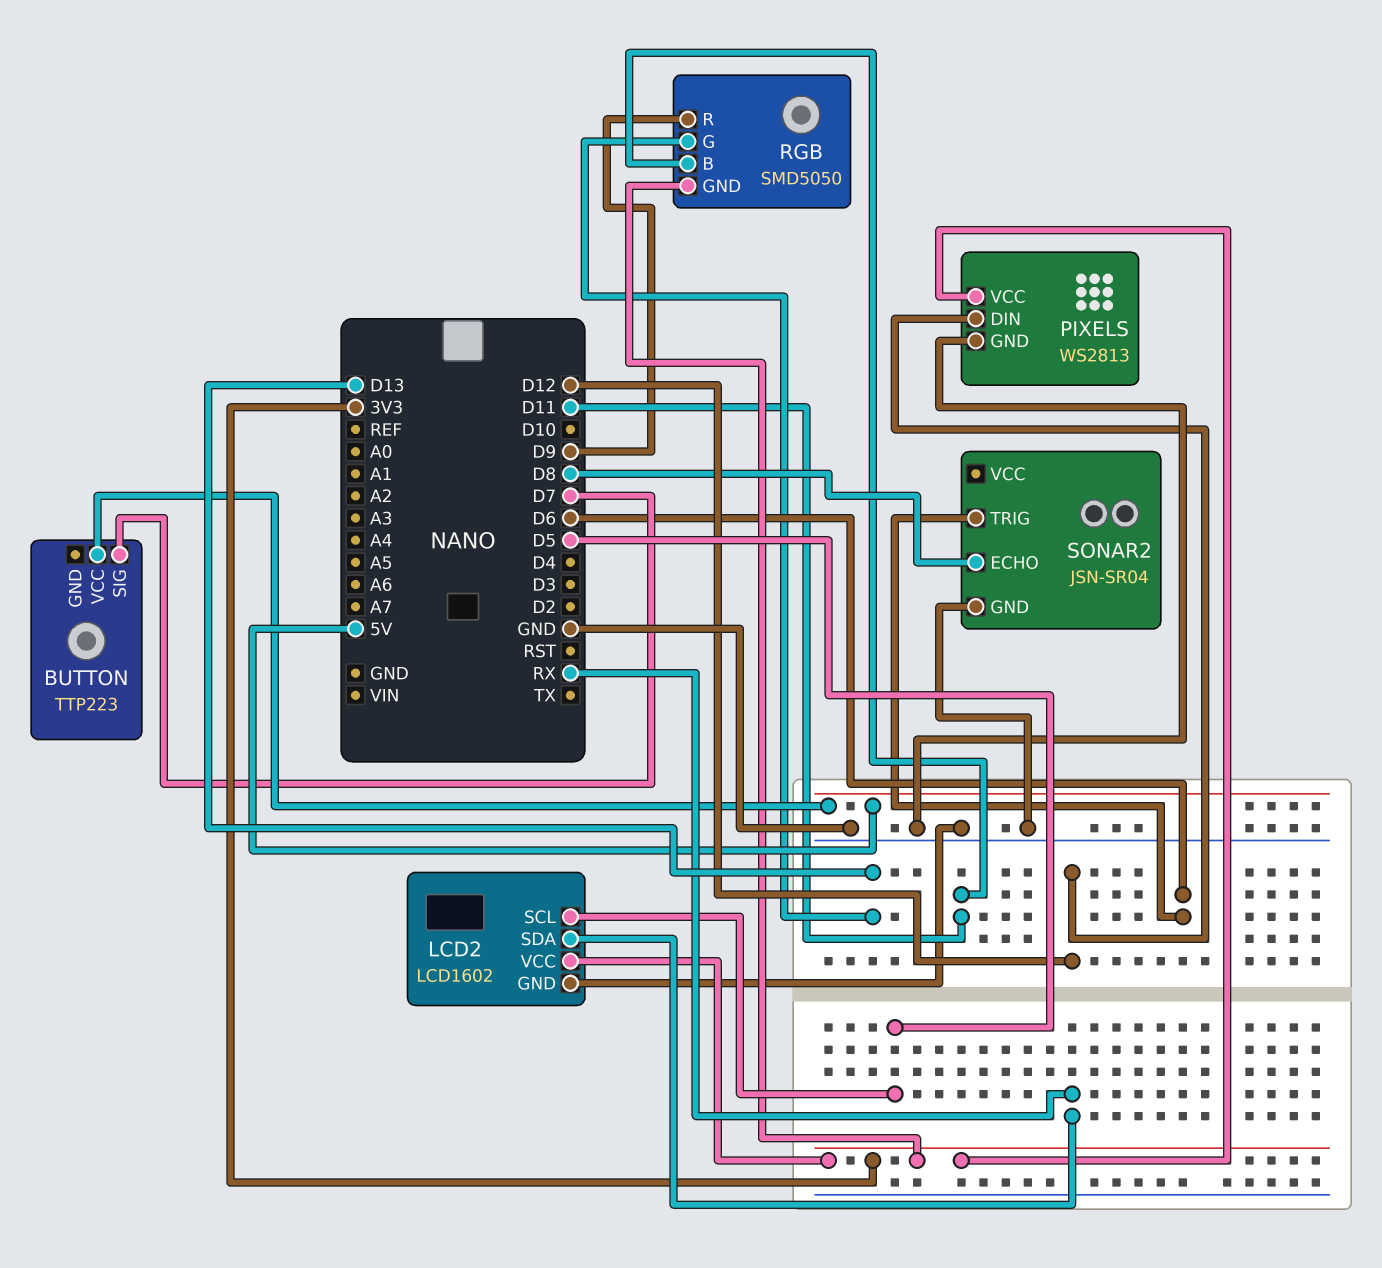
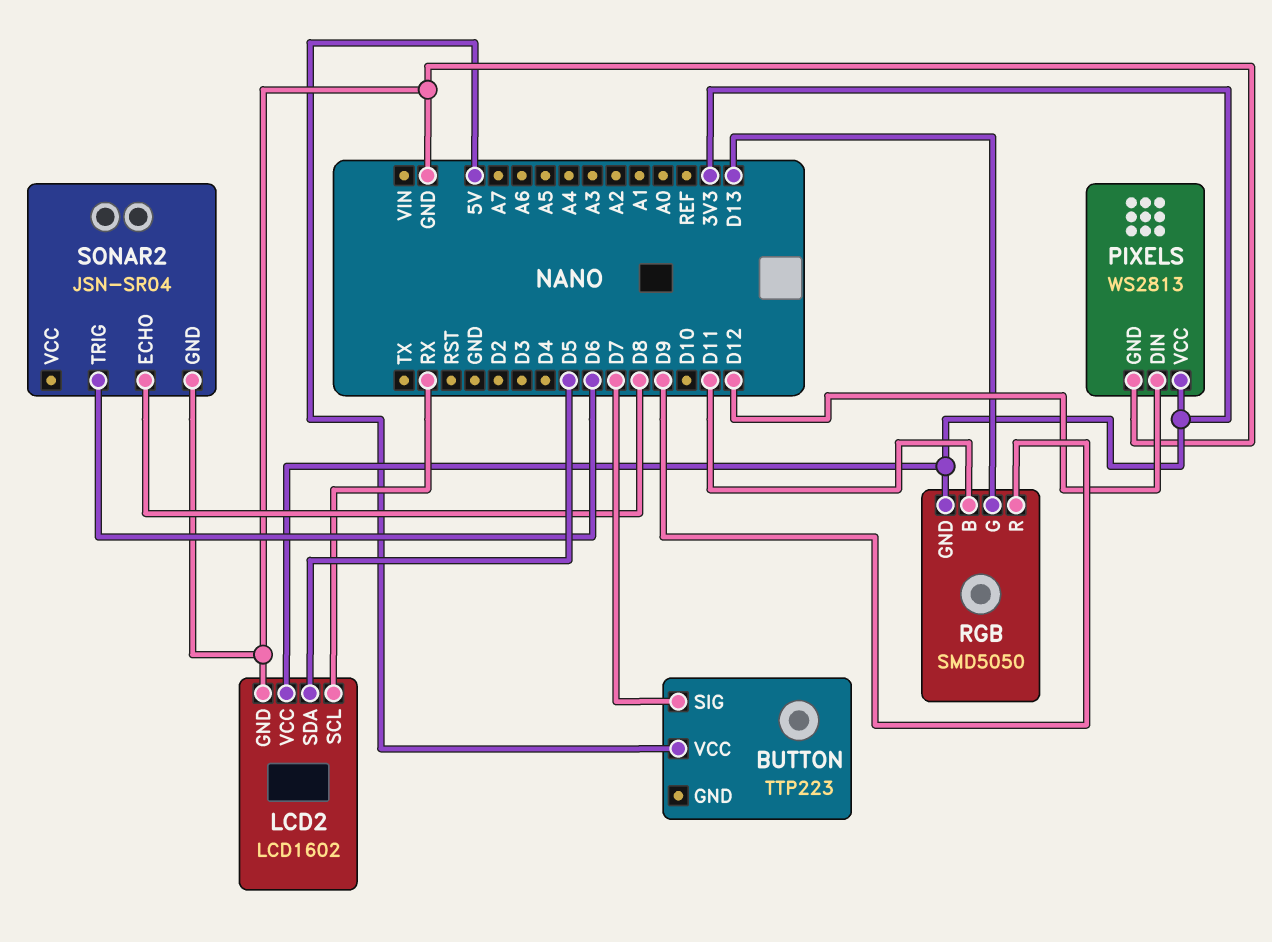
LCD2 pin SCL: D5 -> RX
LCD2 pin SDA: RX -> D5

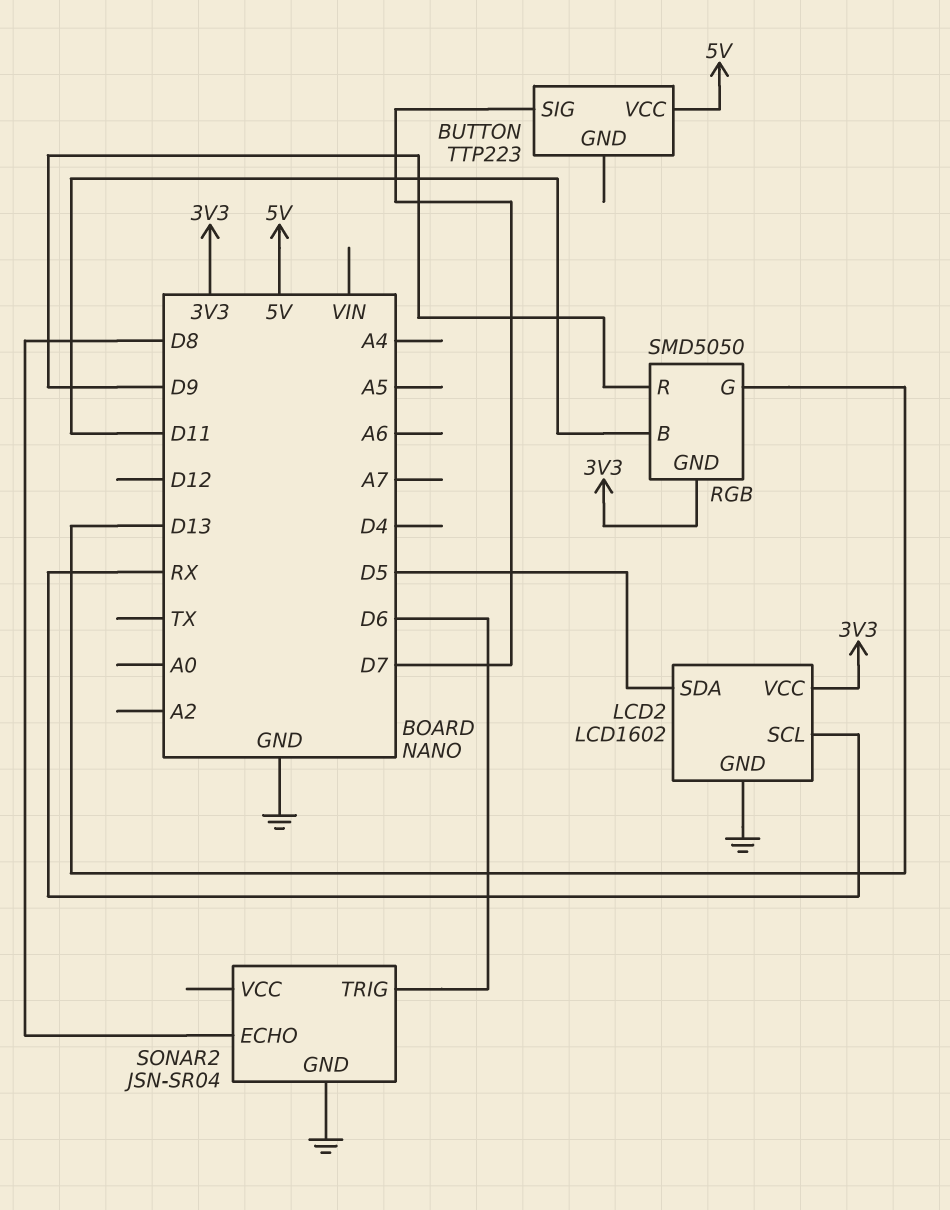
PIXELS: WS2813 -> none
PIXELS pin DIN: D12 -> none
PIXELS pin GND: GND -> none
PIXELS pin VCC: 3V3 -> none

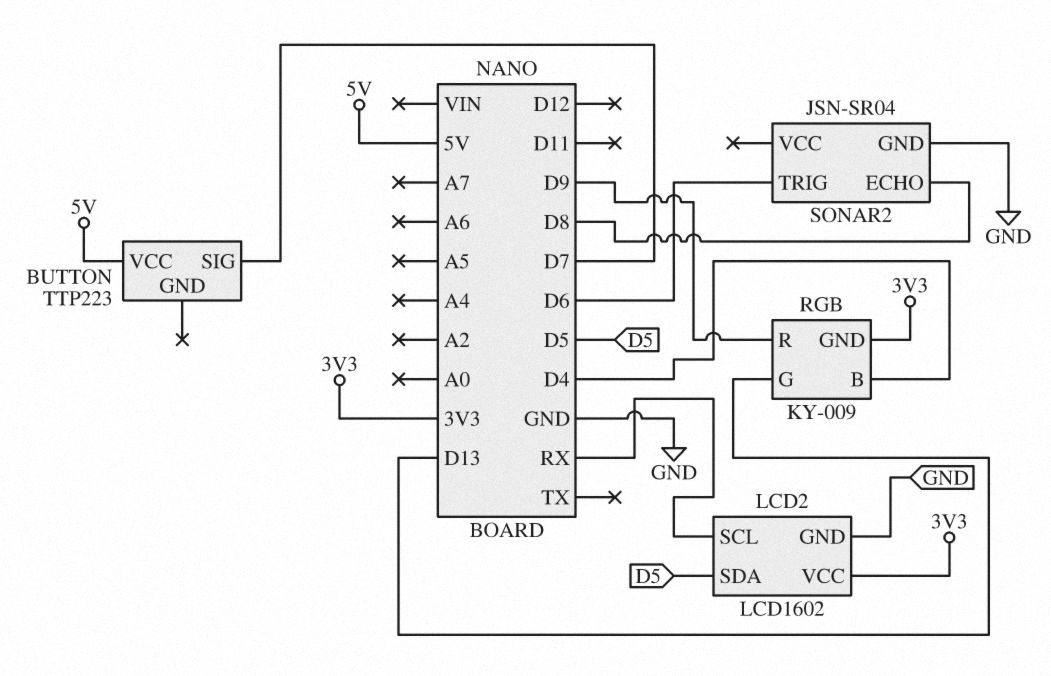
RGB: SMD5050 -> KY-009
RGB pin B: D11 -> D4

